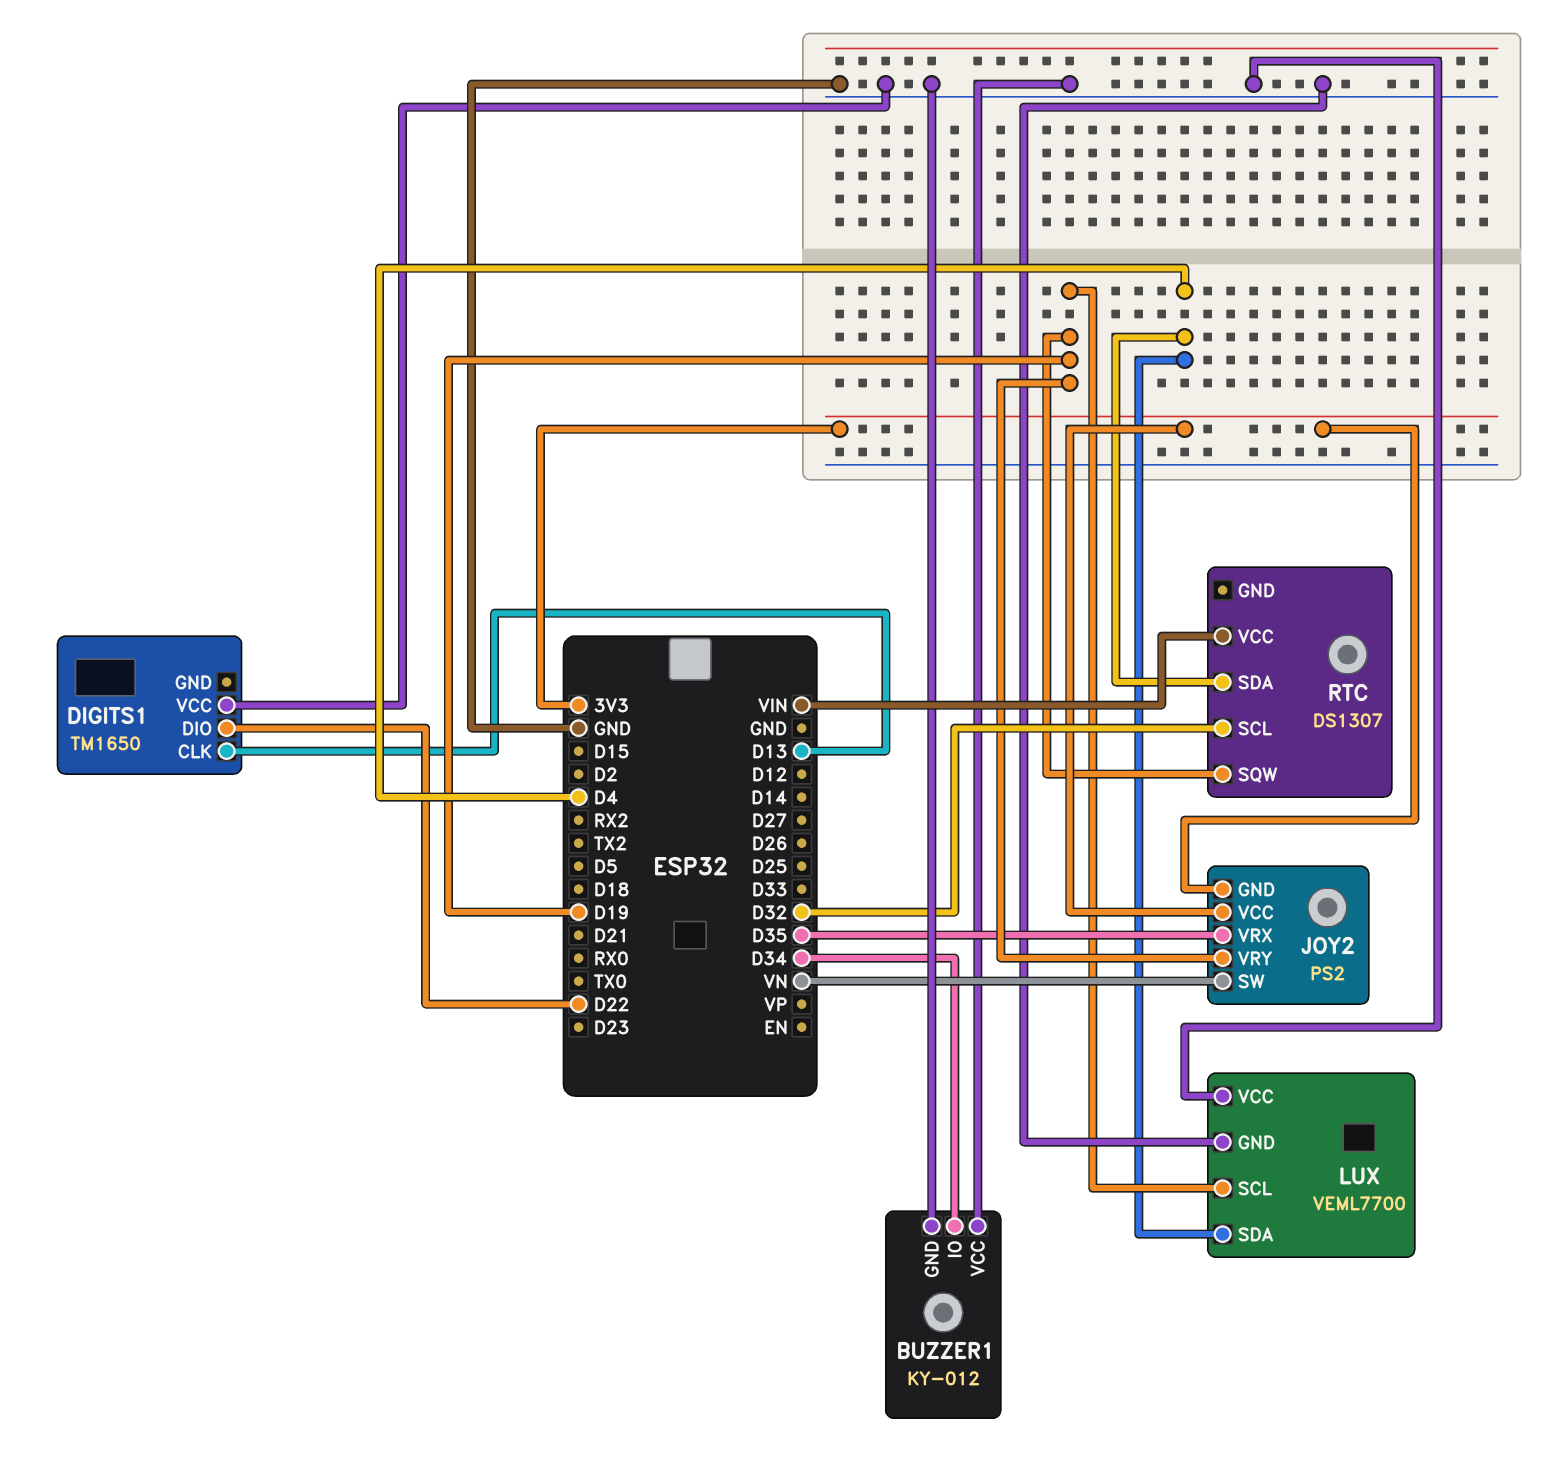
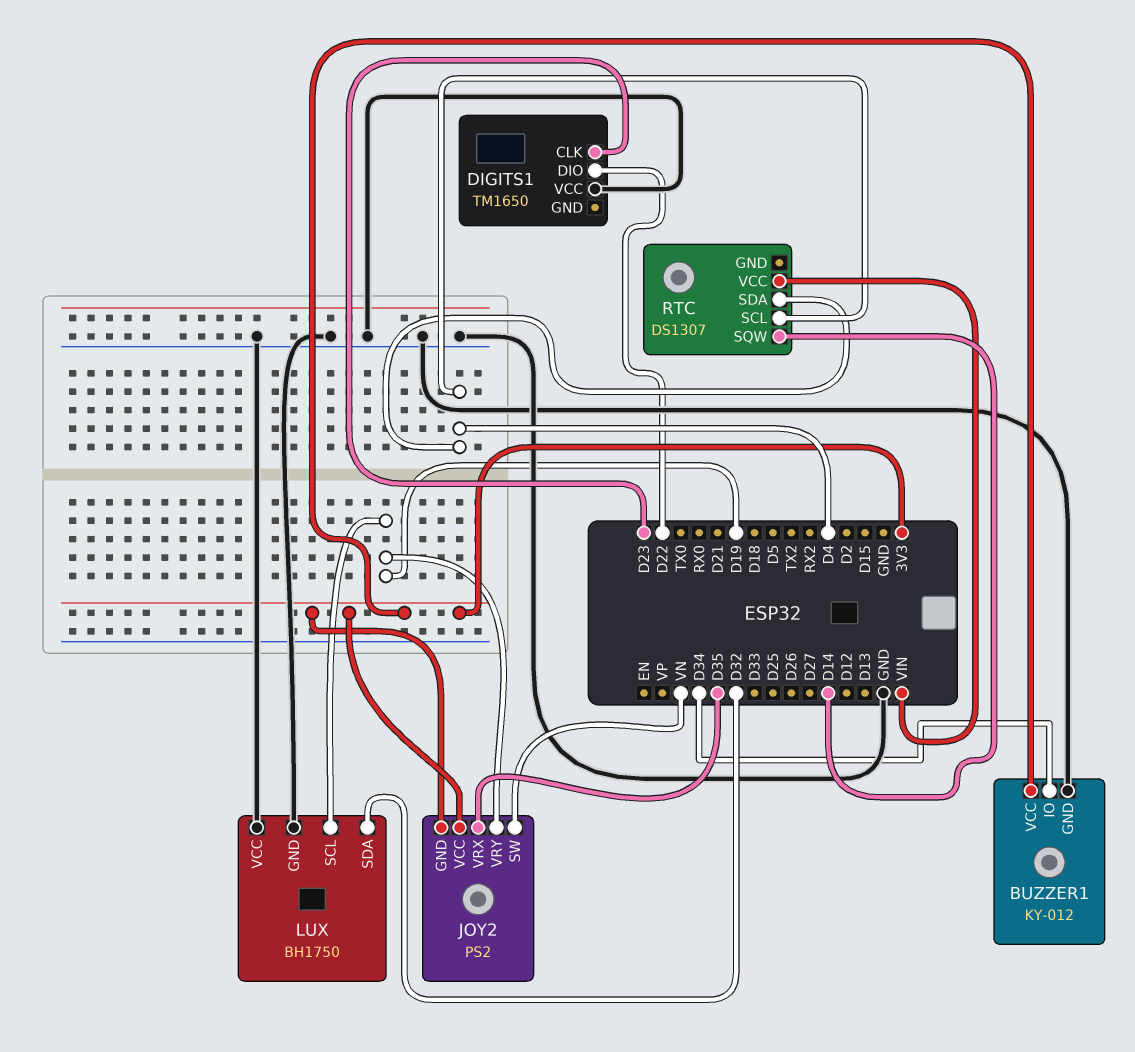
BUZZER1 pin VCC: GND -> 3V3
DIGITS1 pin CLK: D13 -> D23
LUX: VEML7700 -> BH1750
LUX pin SDA: D4 -> D32
RTC pin SCL: D32 -> D4
RTC pin SQW: D19 -> D14

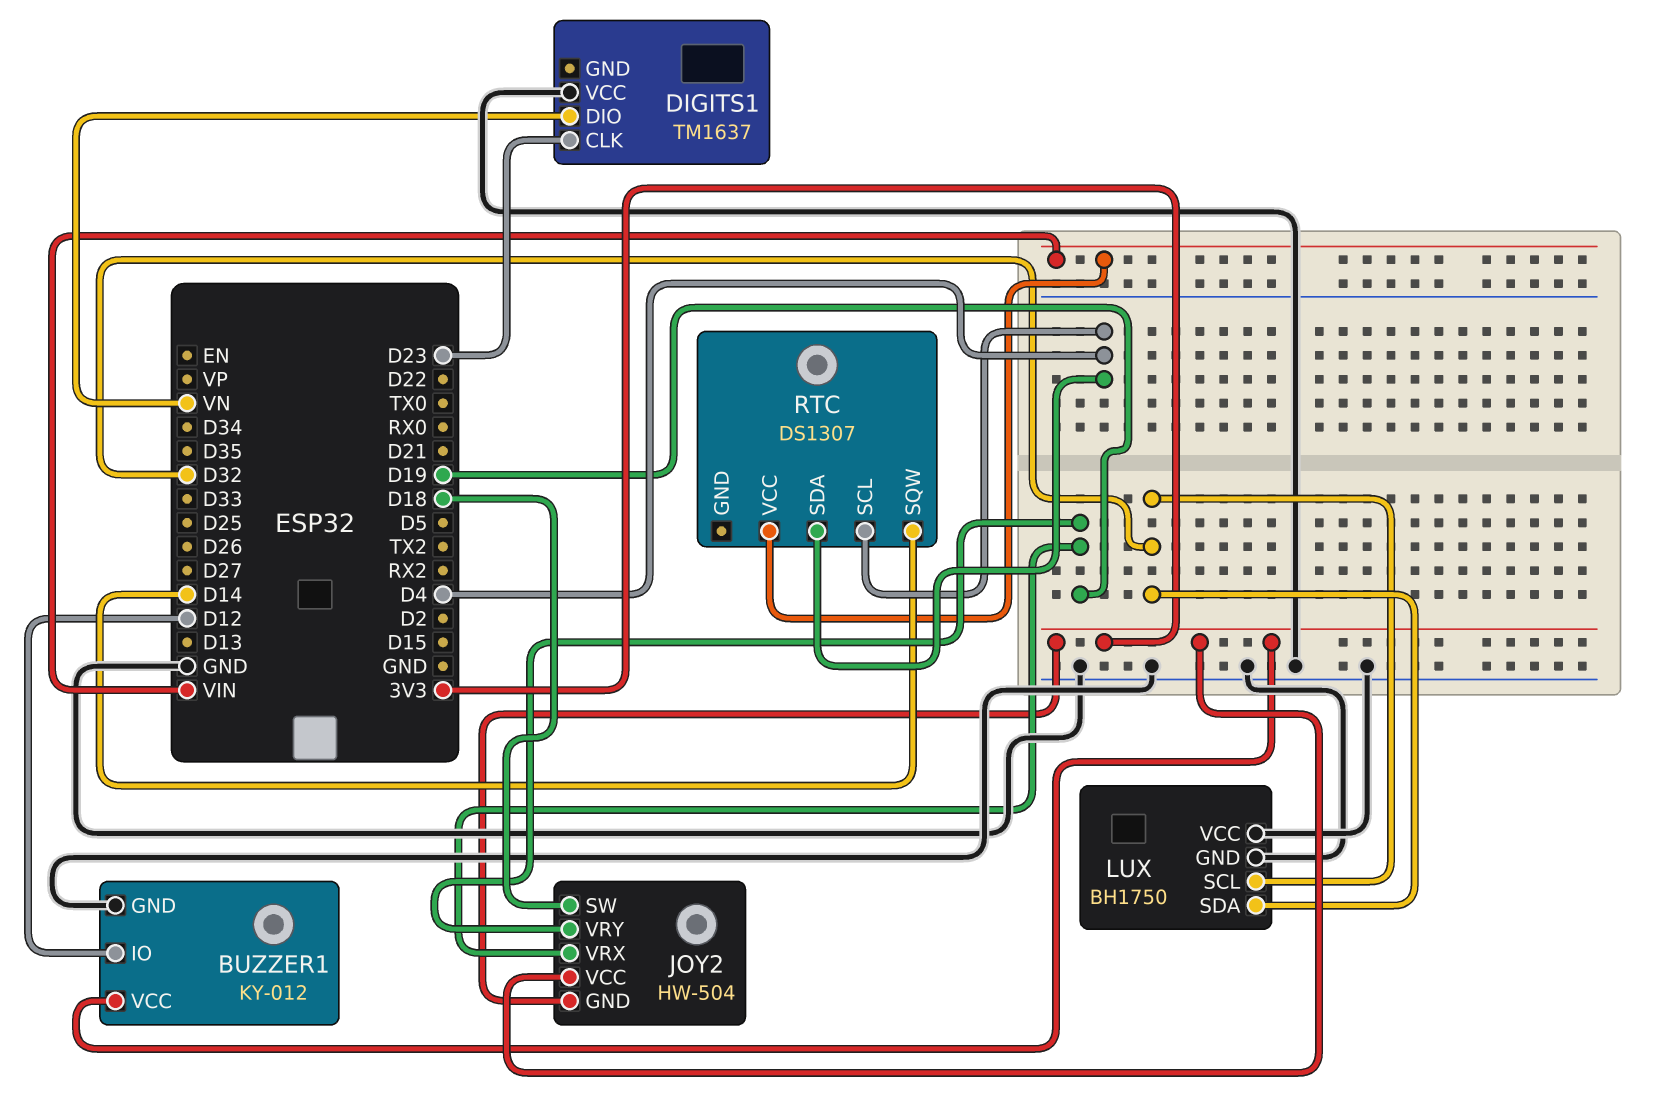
BUZZER1 pin IO: D34 -> D12
DIGITS1: TM1650 -> TM1637
DIGITS1 pin DIO: D22 -> VN
JOY2: PS2 -> HW-504
JOY2 pin SW: VN -> D18
JOY2 pin VRX: D35 -> D19
LUX pin SCL: D19 -> D32

